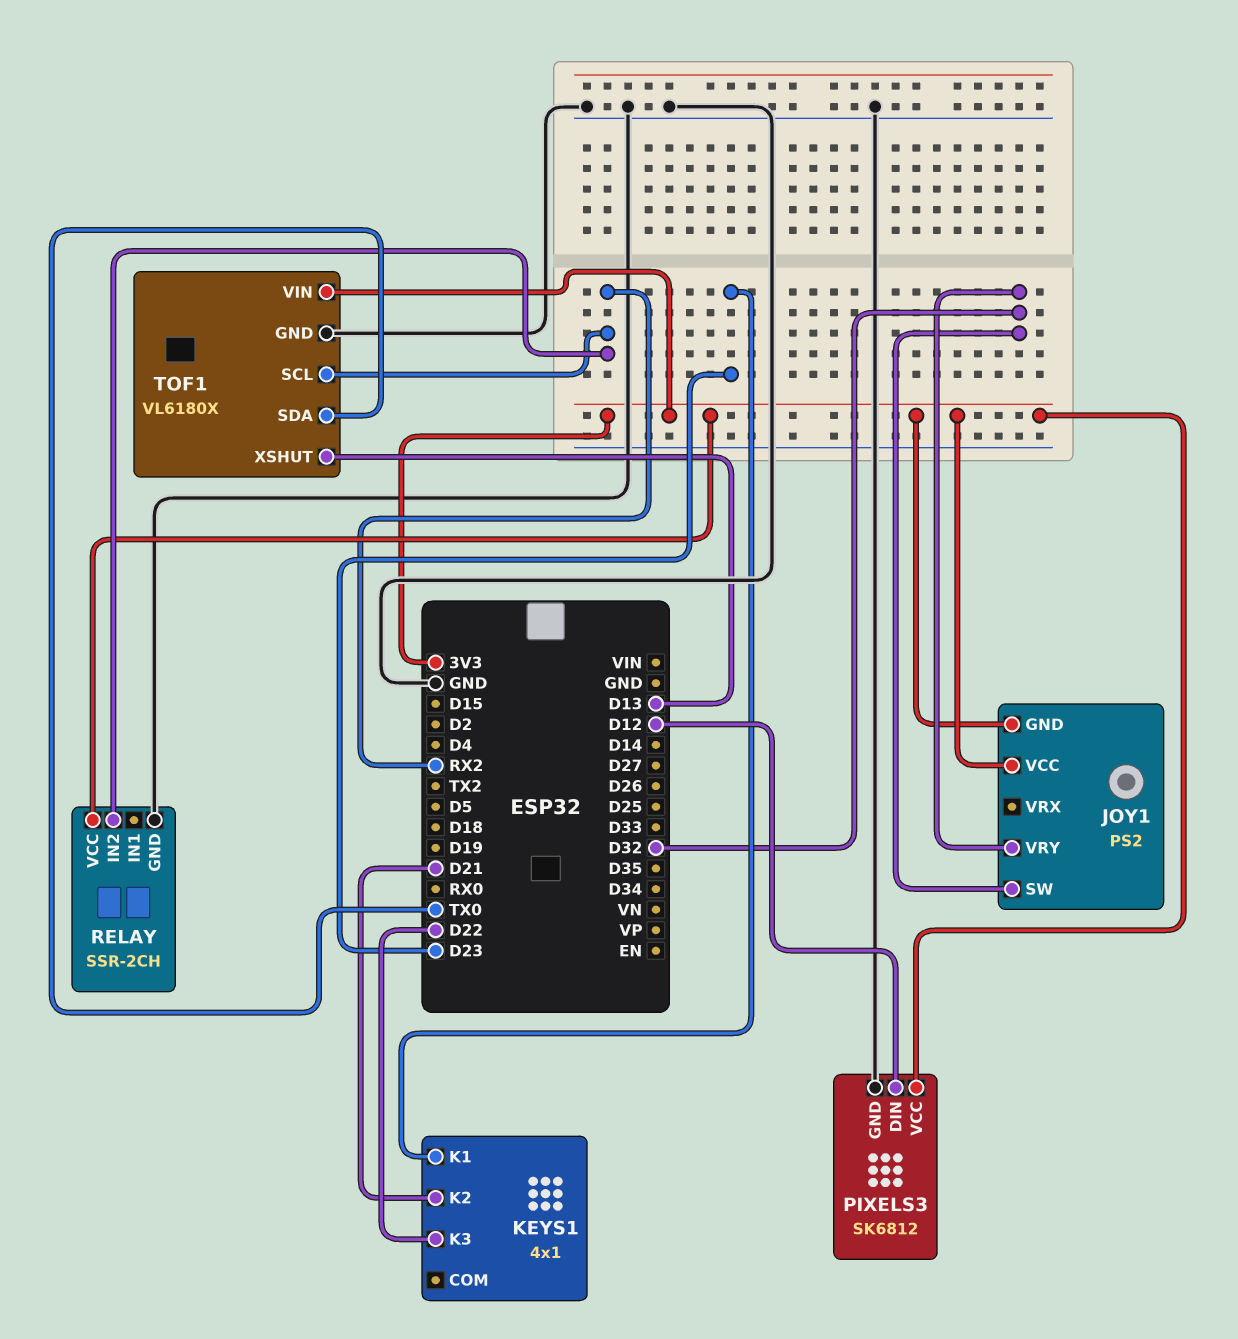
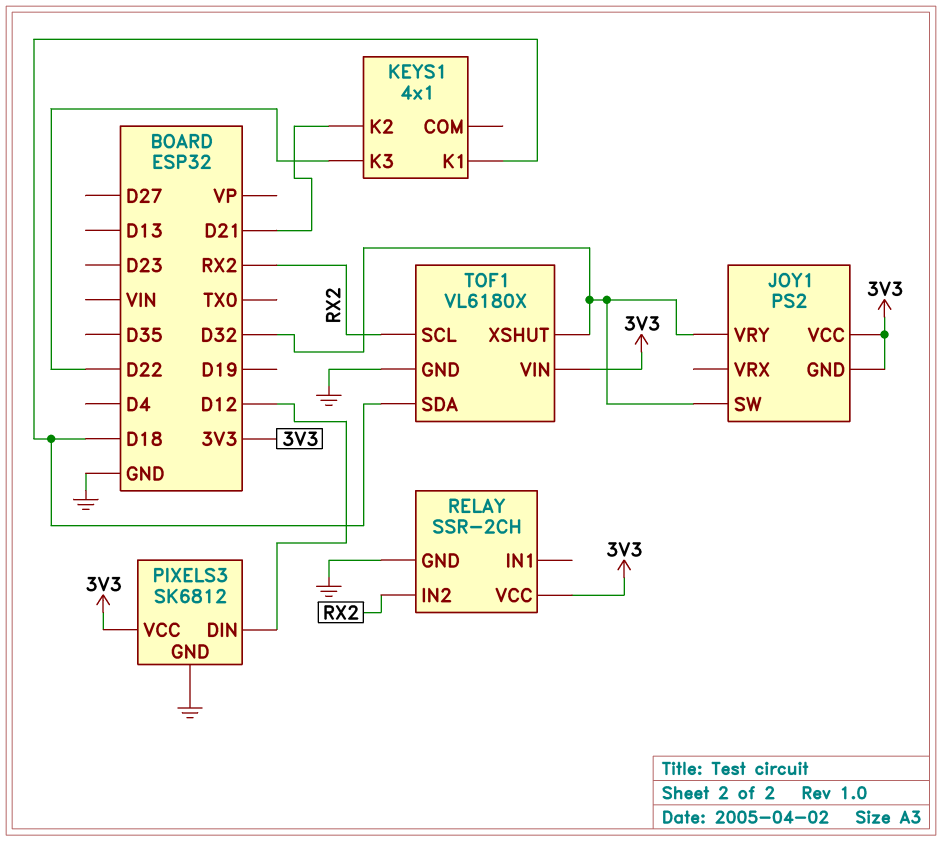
KEYS1 pin K1: D23 -> D18
TOF1 pin SDA: TX0 -> D18
TOF1 pin XSHUT: D13 -> D32

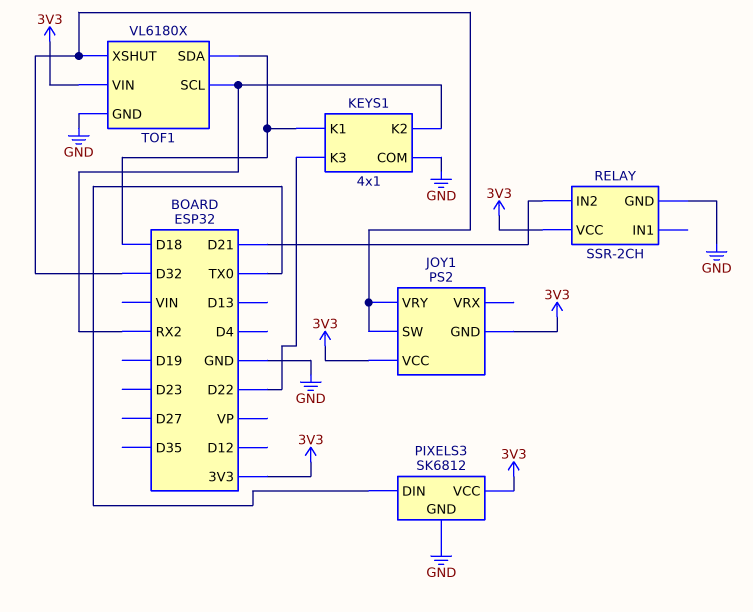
KEYS1 pin COM: none -> GND
KEYS1 pin K2: D21 -> RX2
PIXELS3 pin DIN: D12 -> TX0
RELAY pin IN2: RX2 -> D21

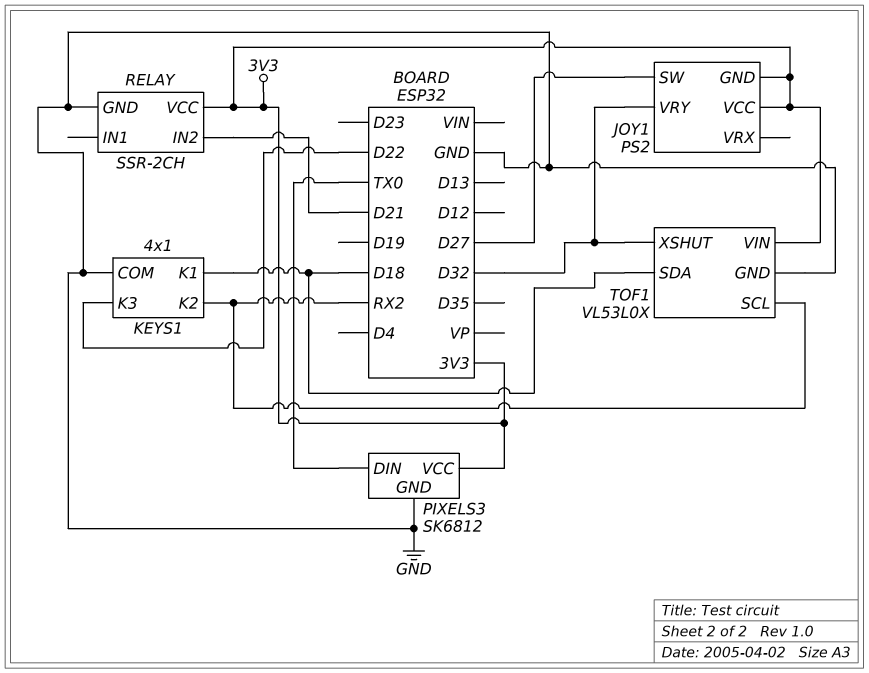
JOY1 pin SW: D32 -> D27
TOF1: VL6180X -> VL53L0X

